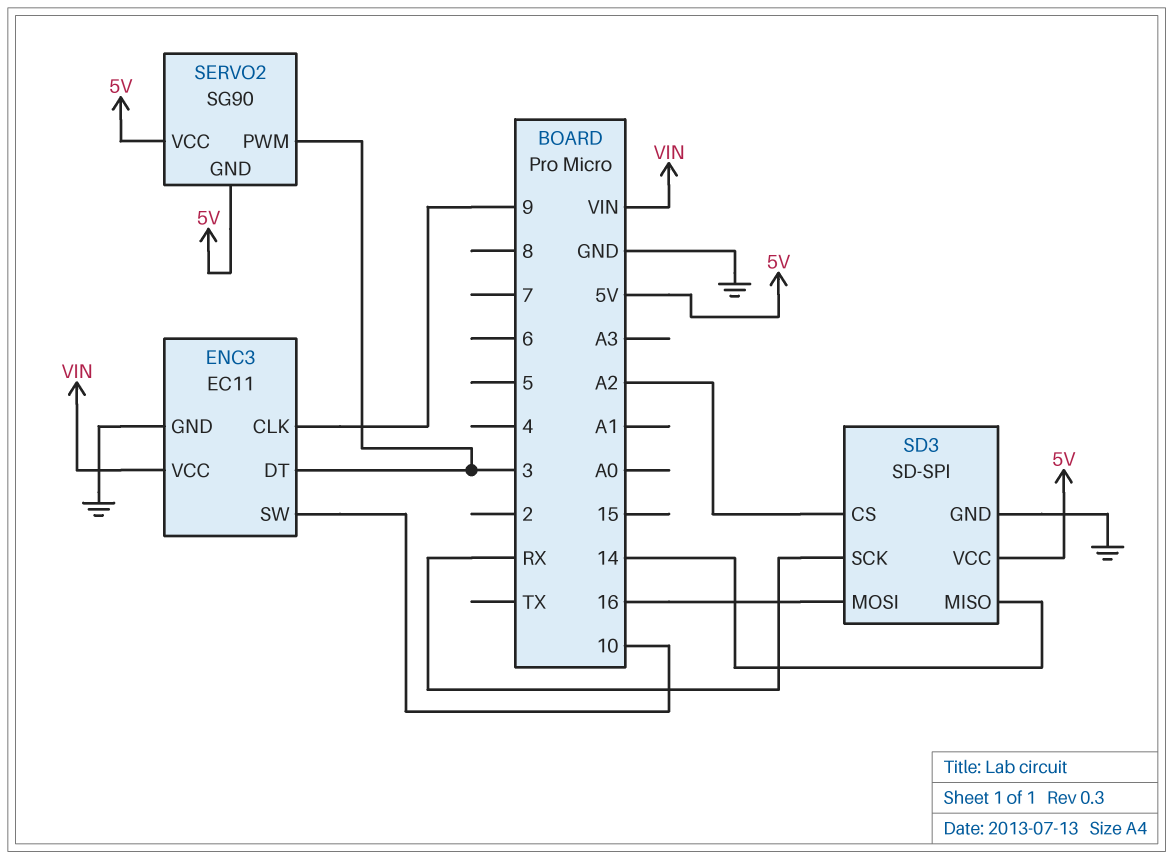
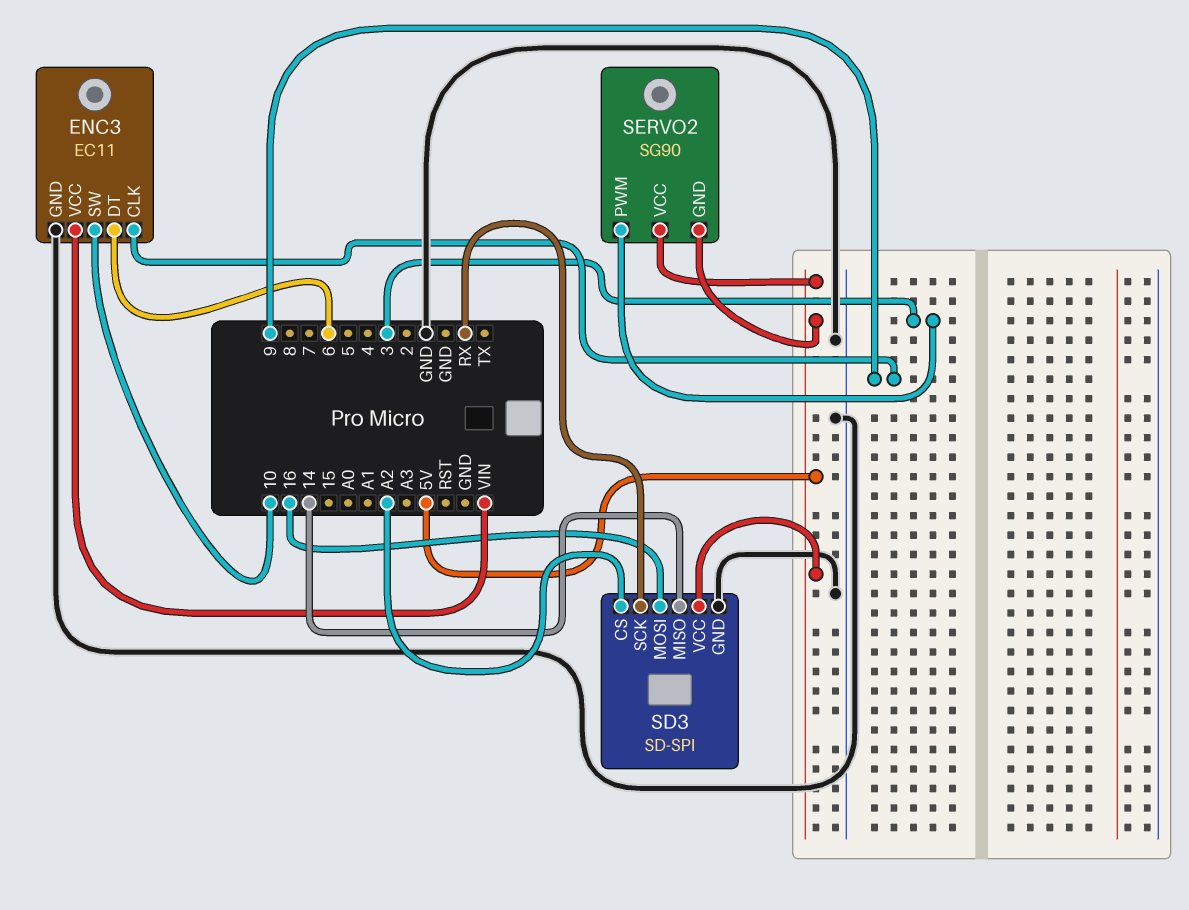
ENC3 pin DT: 3 -> 6

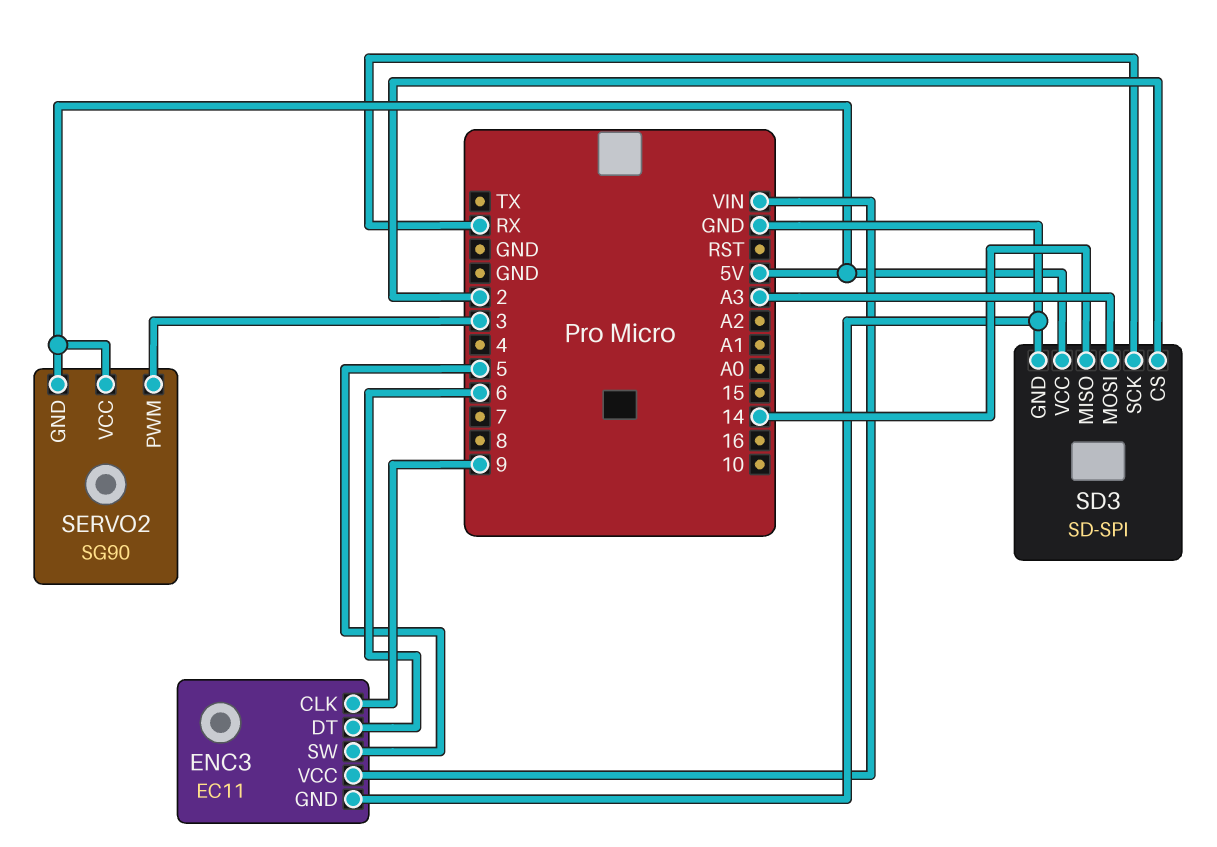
ENC3 pin SW: 10 -> 5
SD3 pin CS: A2 -> 2
SD3 pin MOSI: 16 -> A3

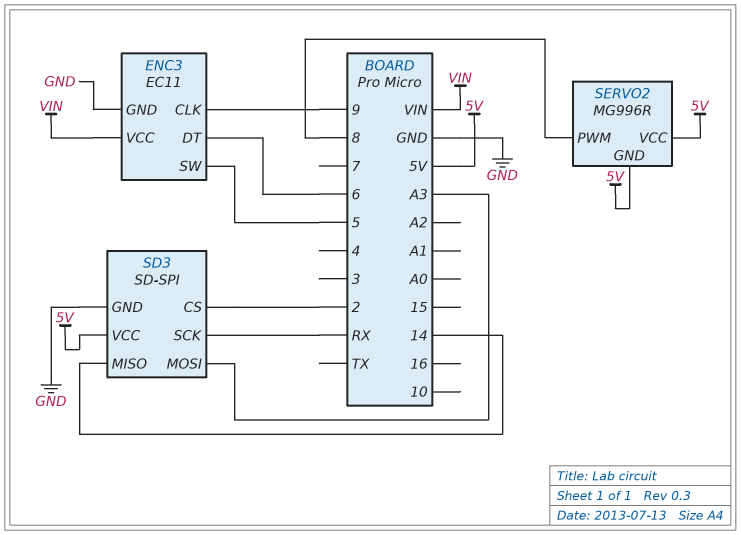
SERVO2: SG90 -> MG996R
SERVO2 pin PWM: 3 -> 8

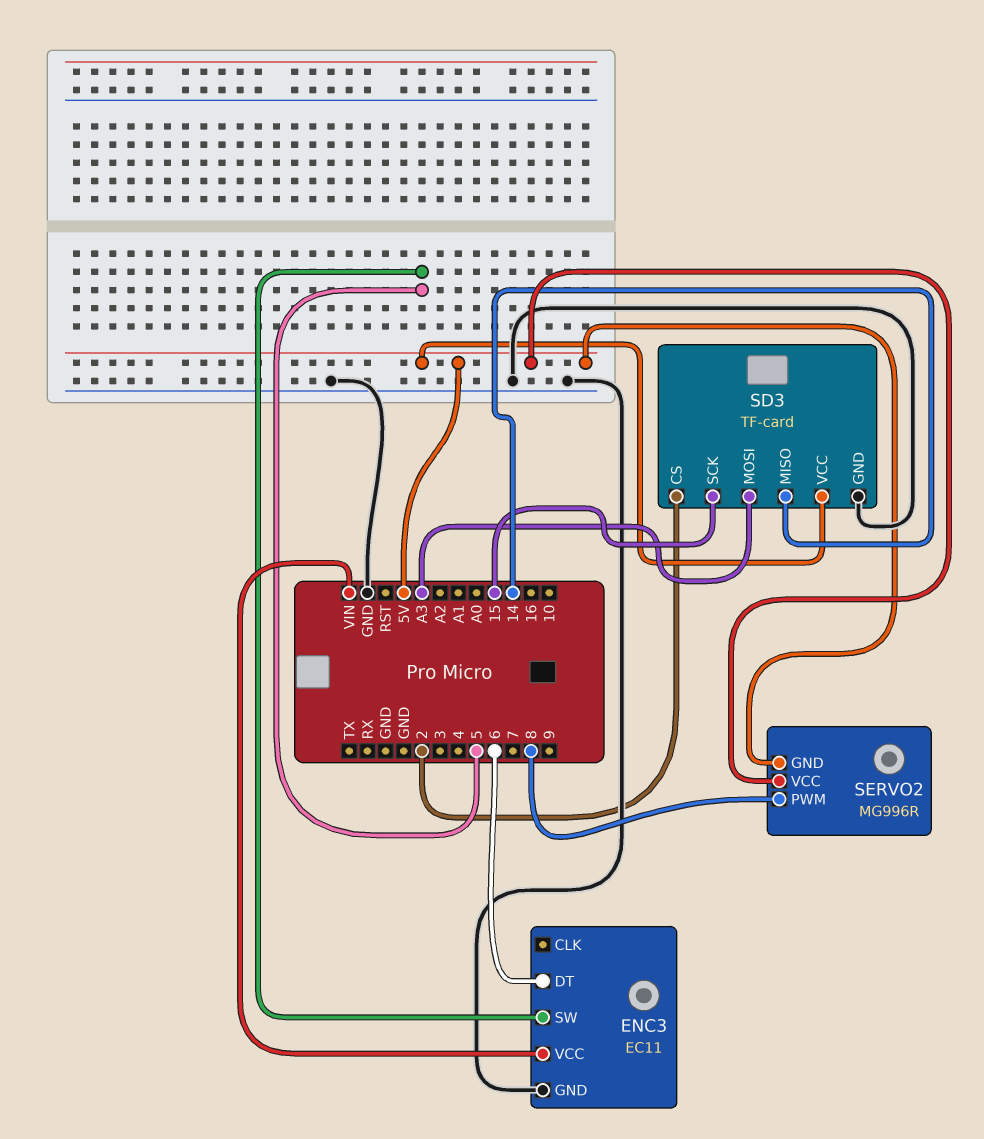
ENC3 pin CLK: 9 -> none
SD3: SD-SPI -> TF-card
SD3 pin SCK: RX -> 15

